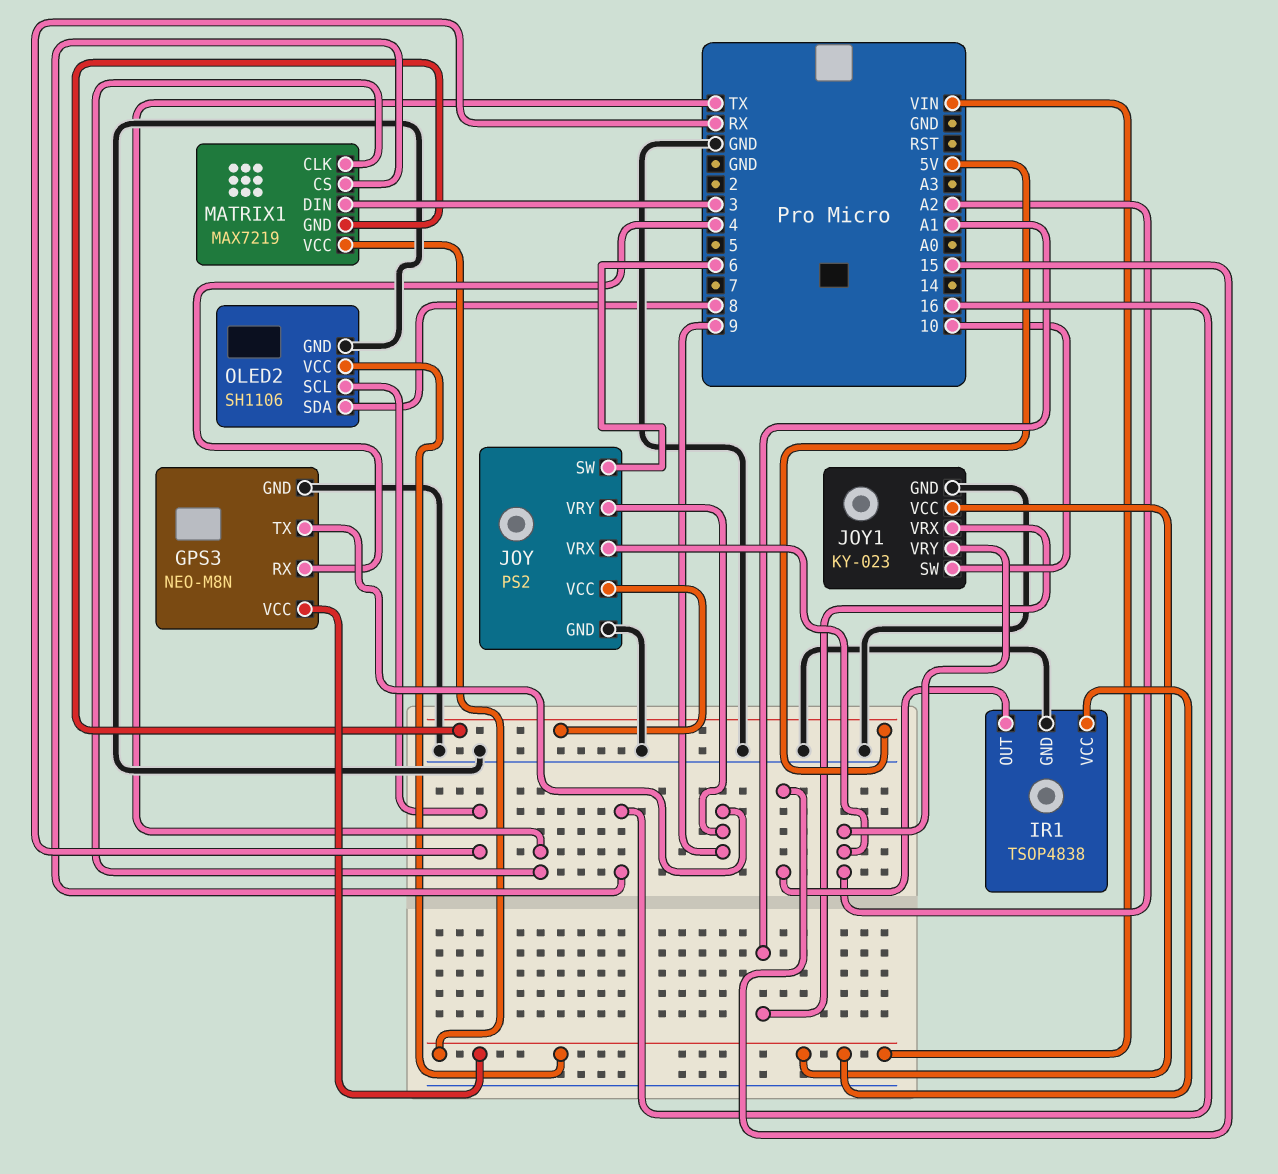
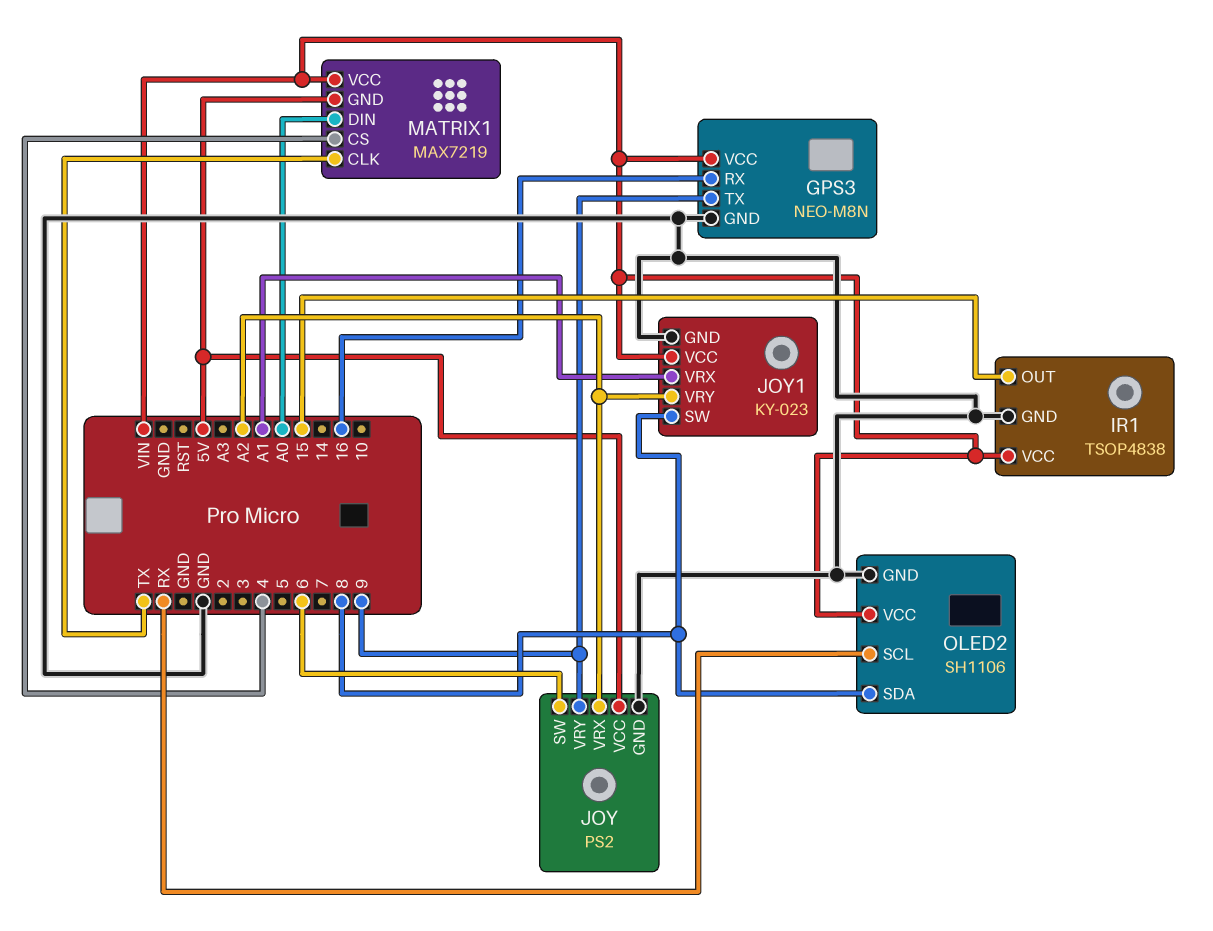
GPS3 pin RX: 4 -> 16
JOY1 pin SW: 10 -> 8
MATRIX1 pin CS: 16 -> 4
MATRIX1 pin DIN: 3 -> A0

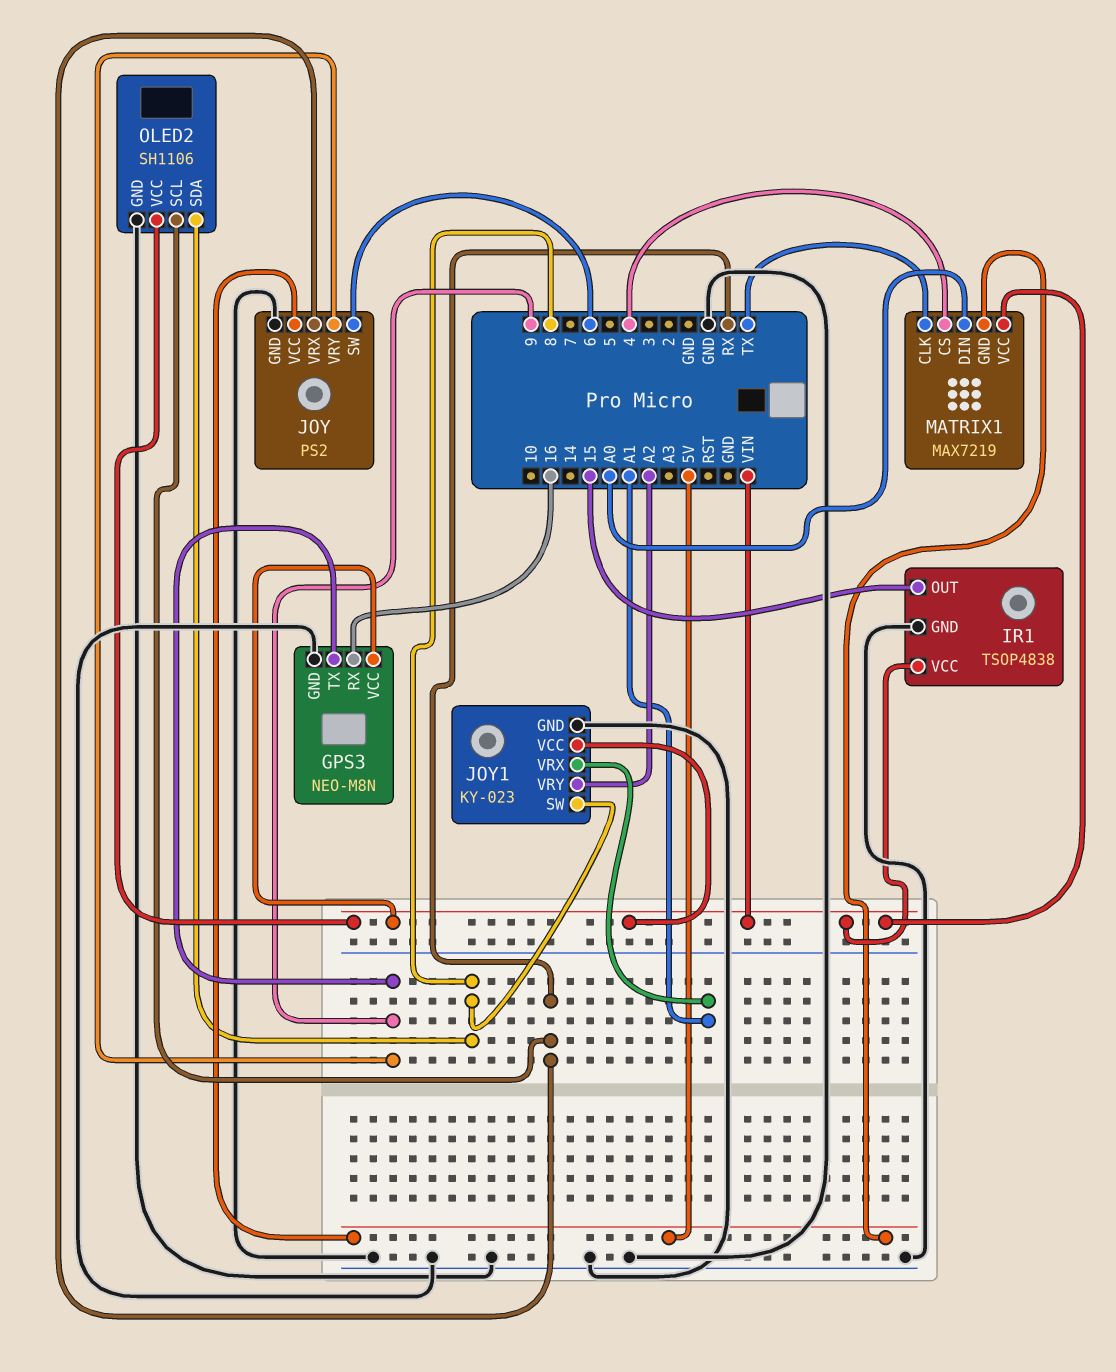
JOY pin VRX: A2 -> RX

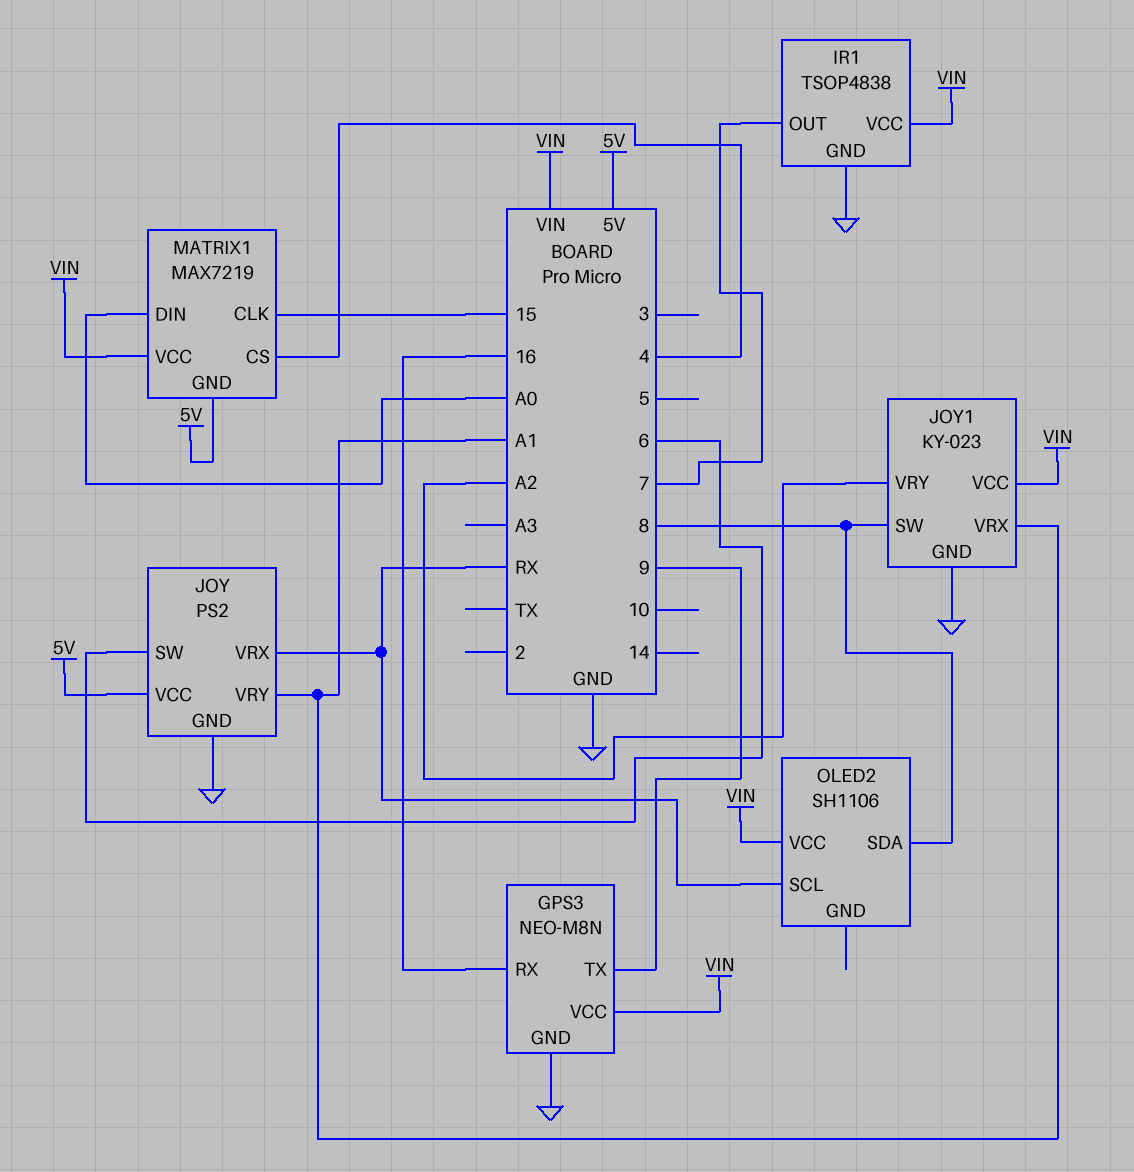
IR1 pin OUT: 15 -> 7
JOY pin VRY: 9 -> A1
MATRIX1 pin CLK: TX -> 15
OLED2 pin GND: GND -> none

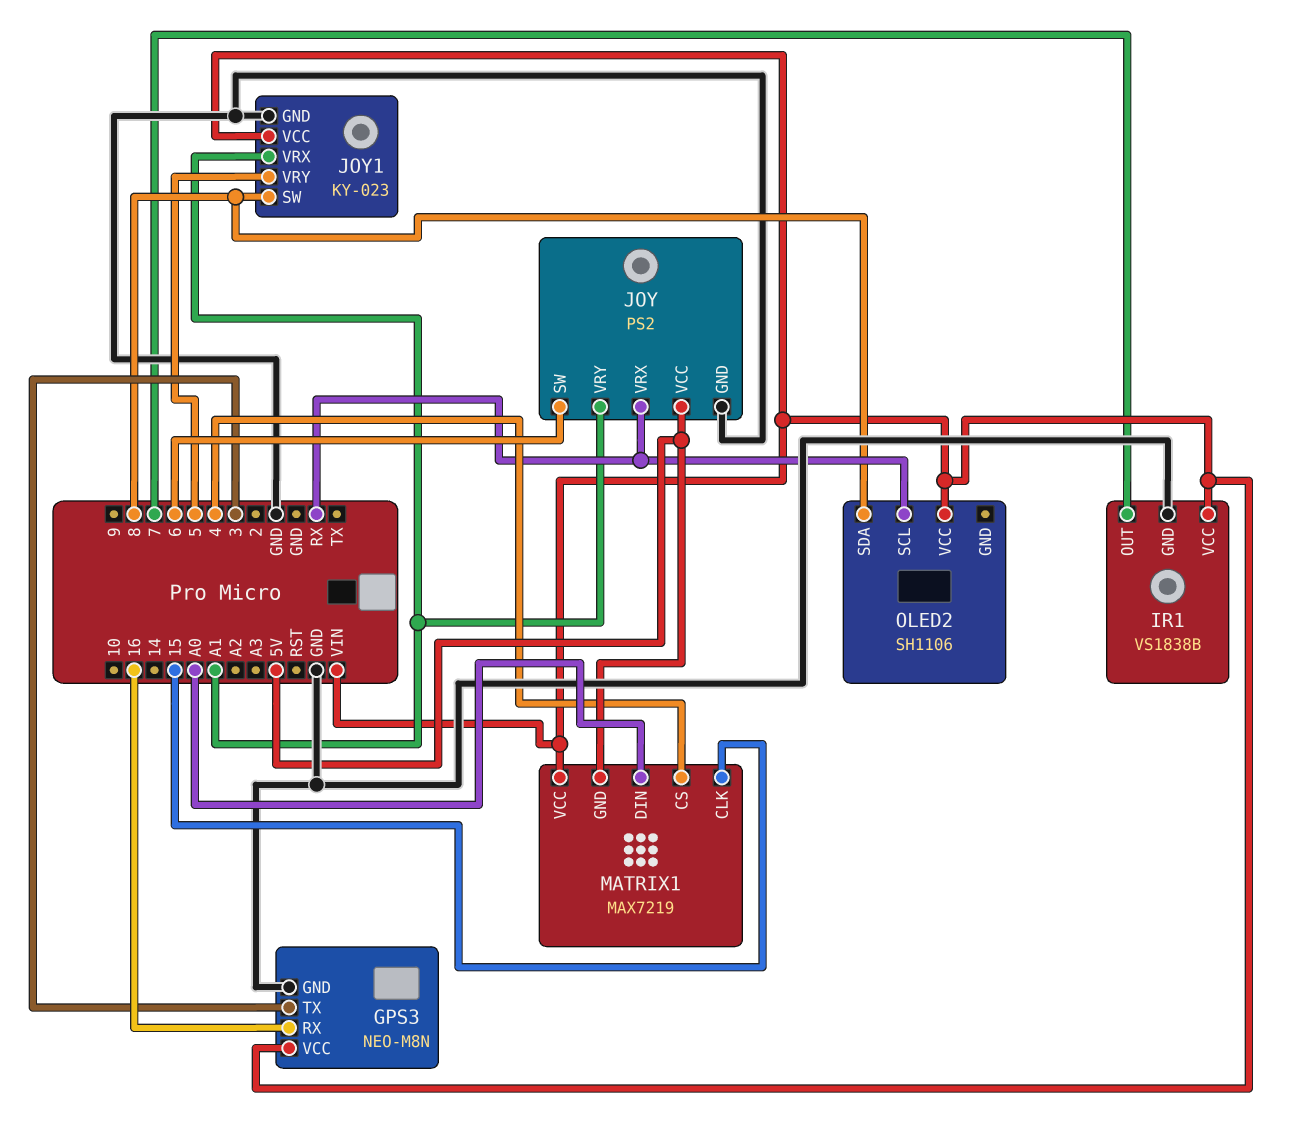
GPS3 pin TX: 9 -> 3
IR1: TSOP4838 -> VS1838B
JOY1 pin VRY: A2 -> 5

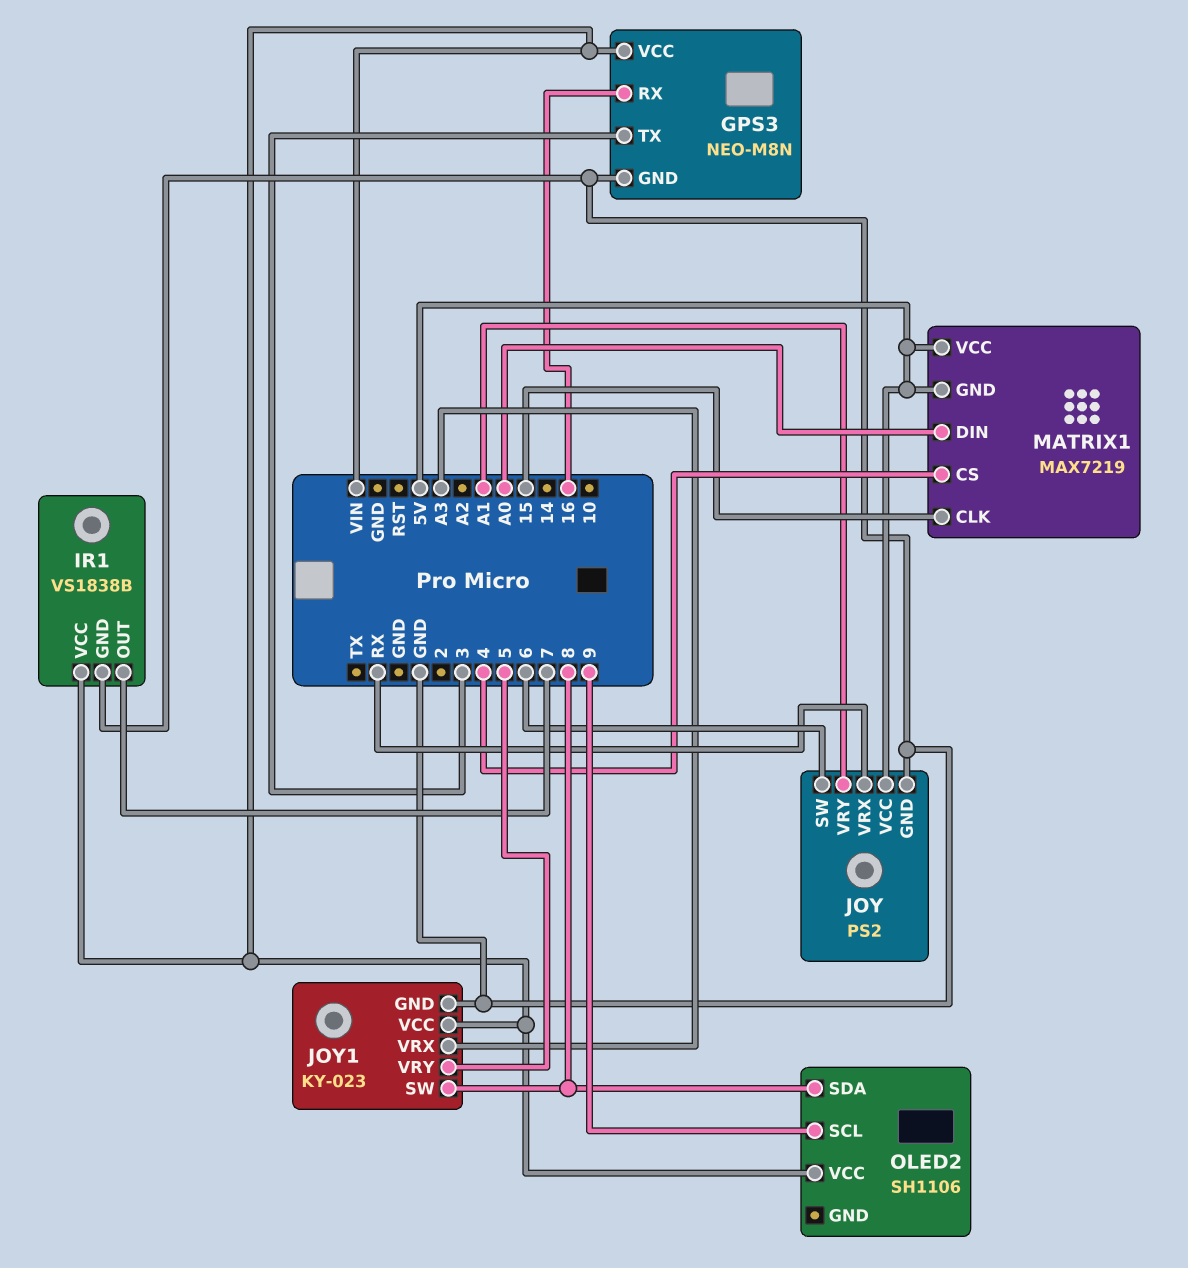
JOY1 pin VRX: A1 -> A3
MATRIX1 pin VCC: VIN -> 5V
OLED2 pin SCL: RX -> 9

